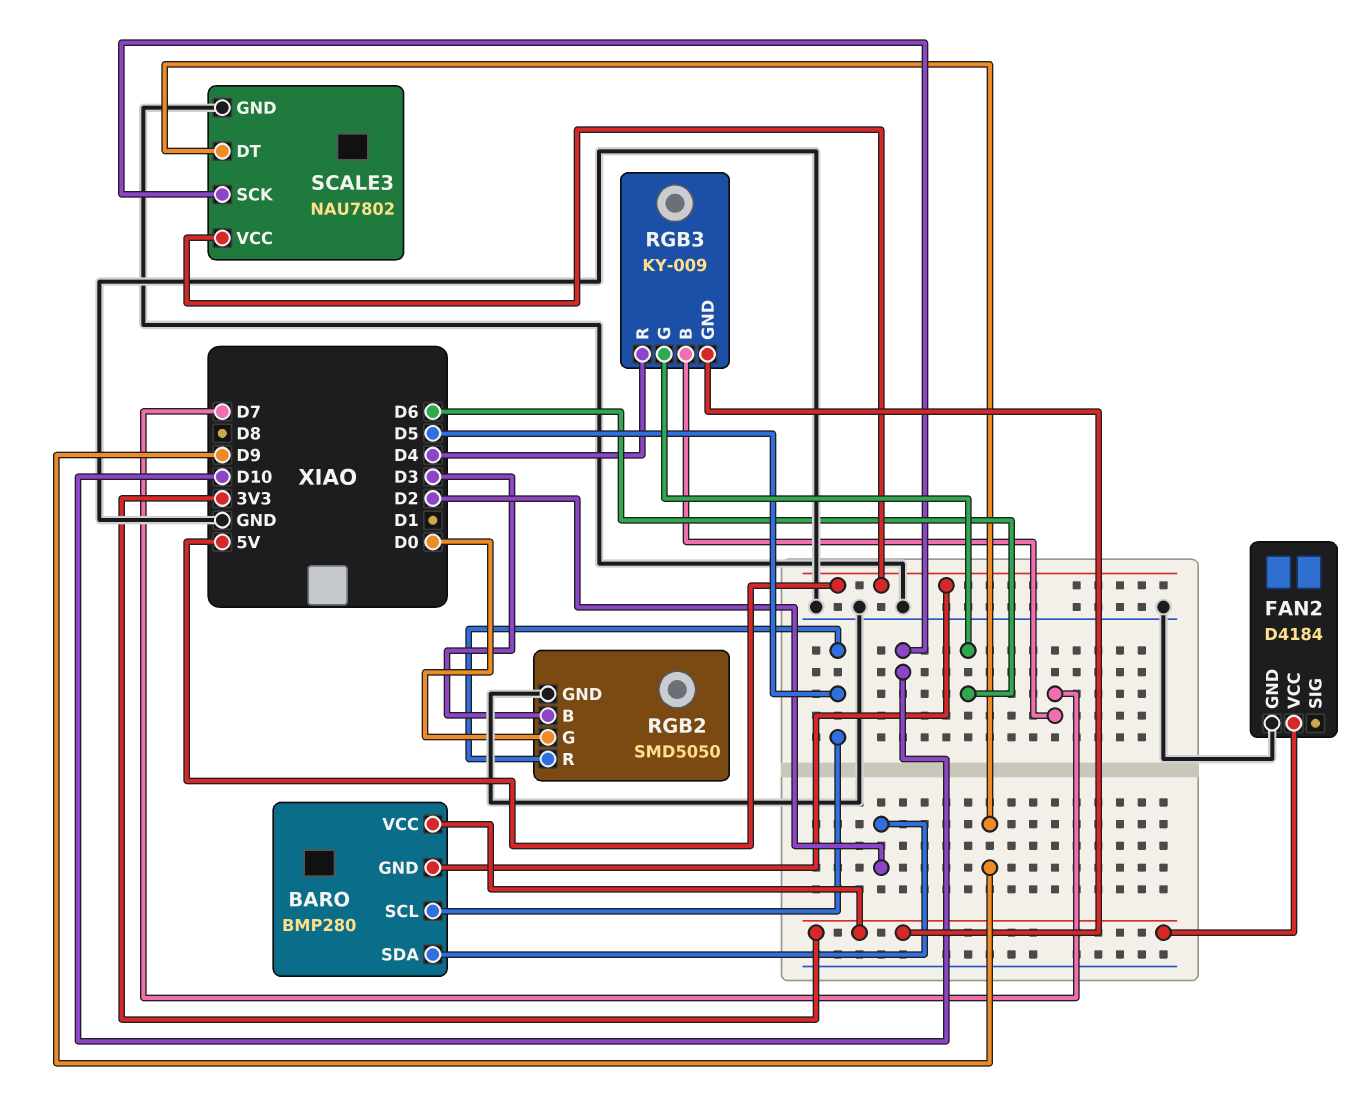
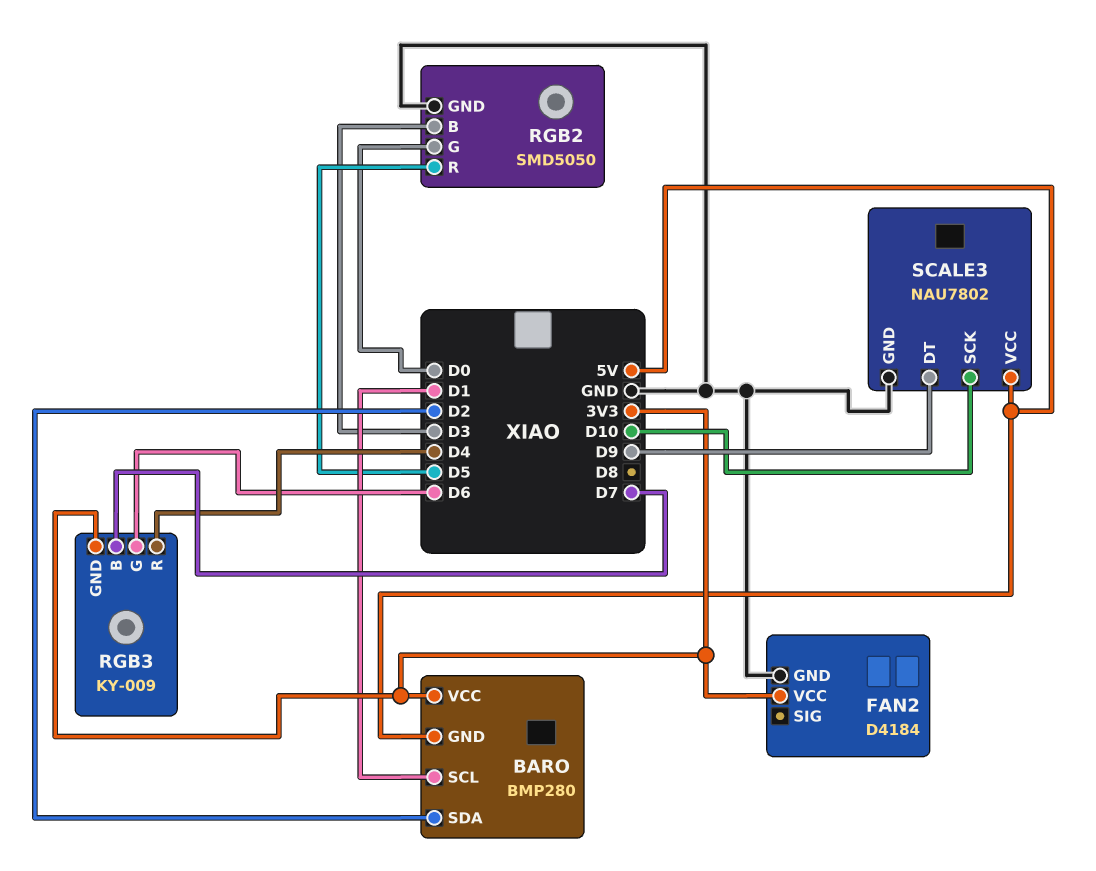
BARO pin SCL: D5 -> D1

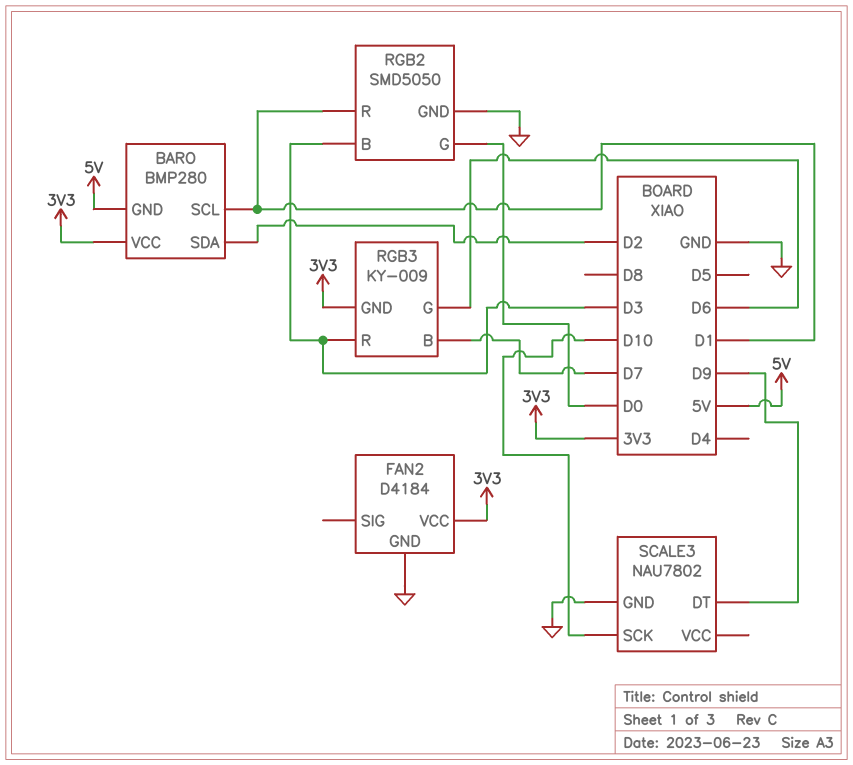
RGB2 pin R: D5 -> D1
RGB3 pin R: D4 -> D3
SCALE3 pin VCC: 5V -> none

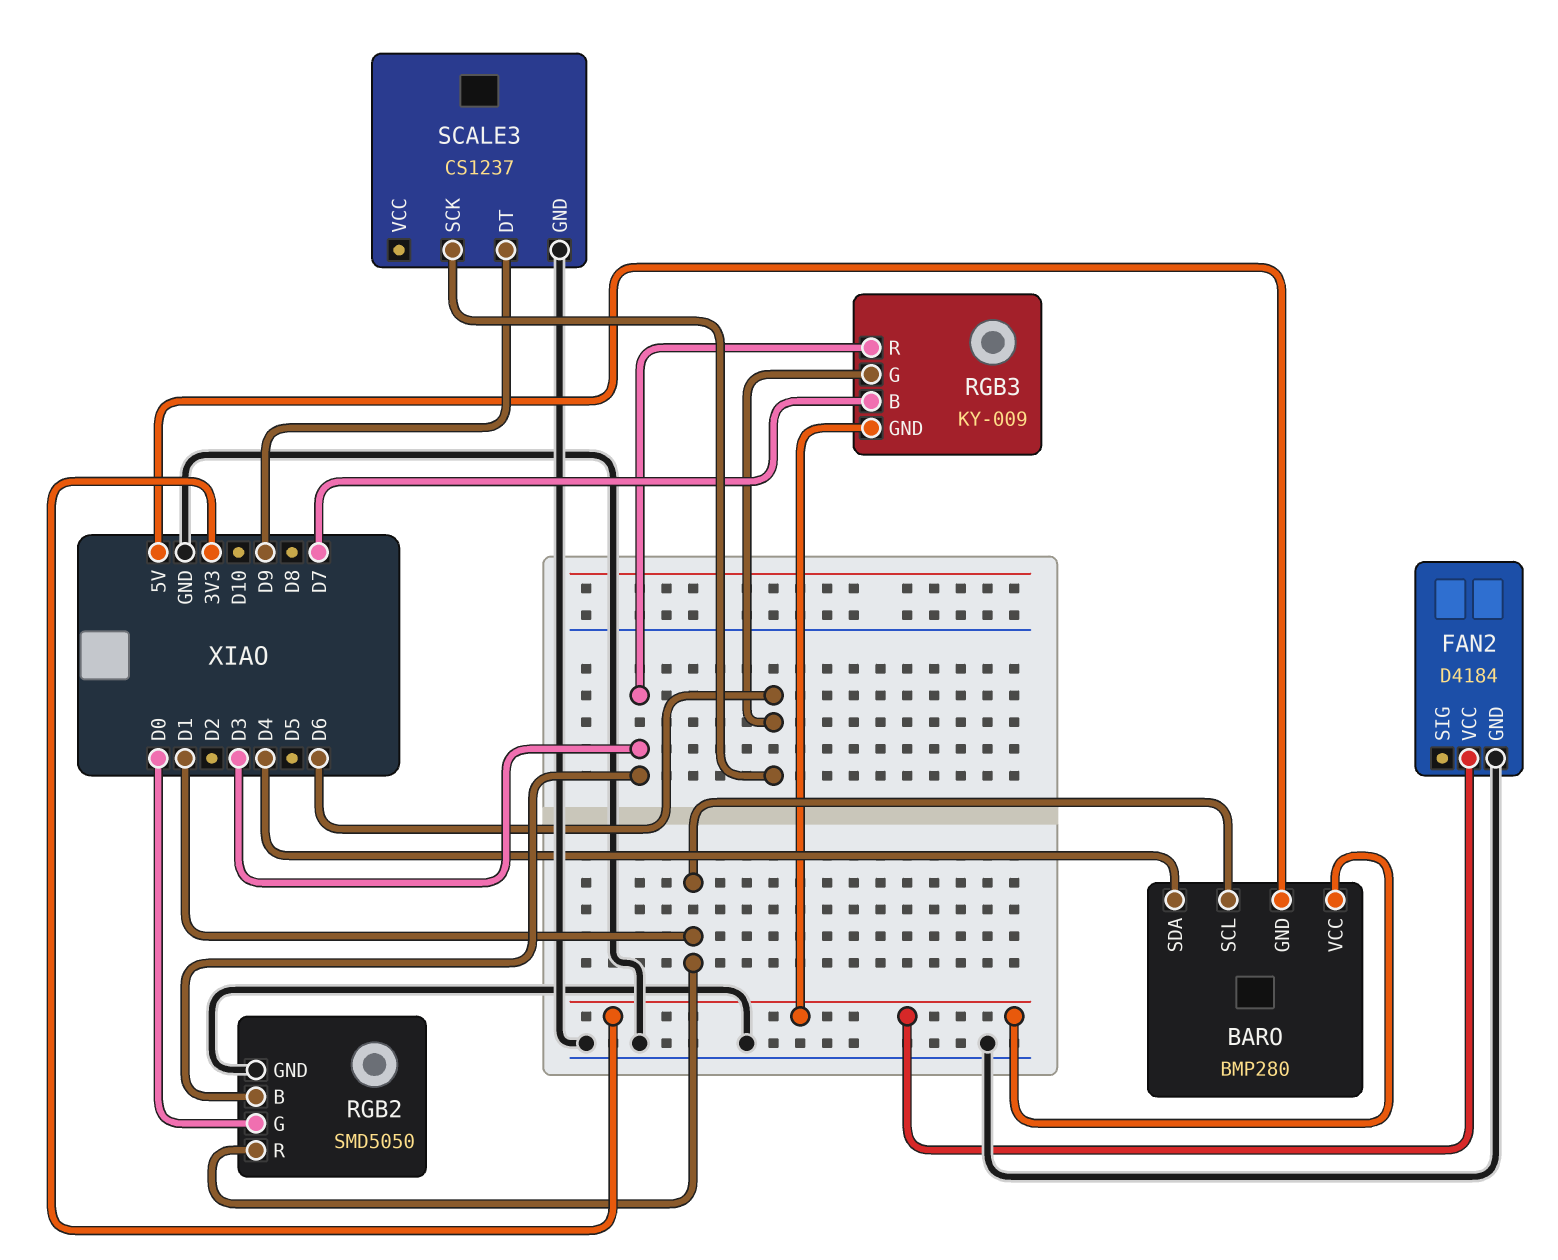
BARO pin SDA: D2 -> D4
SCALE3: NAU7802 -> CS1237
SCALE3 pin SCK: D10 -> D6

